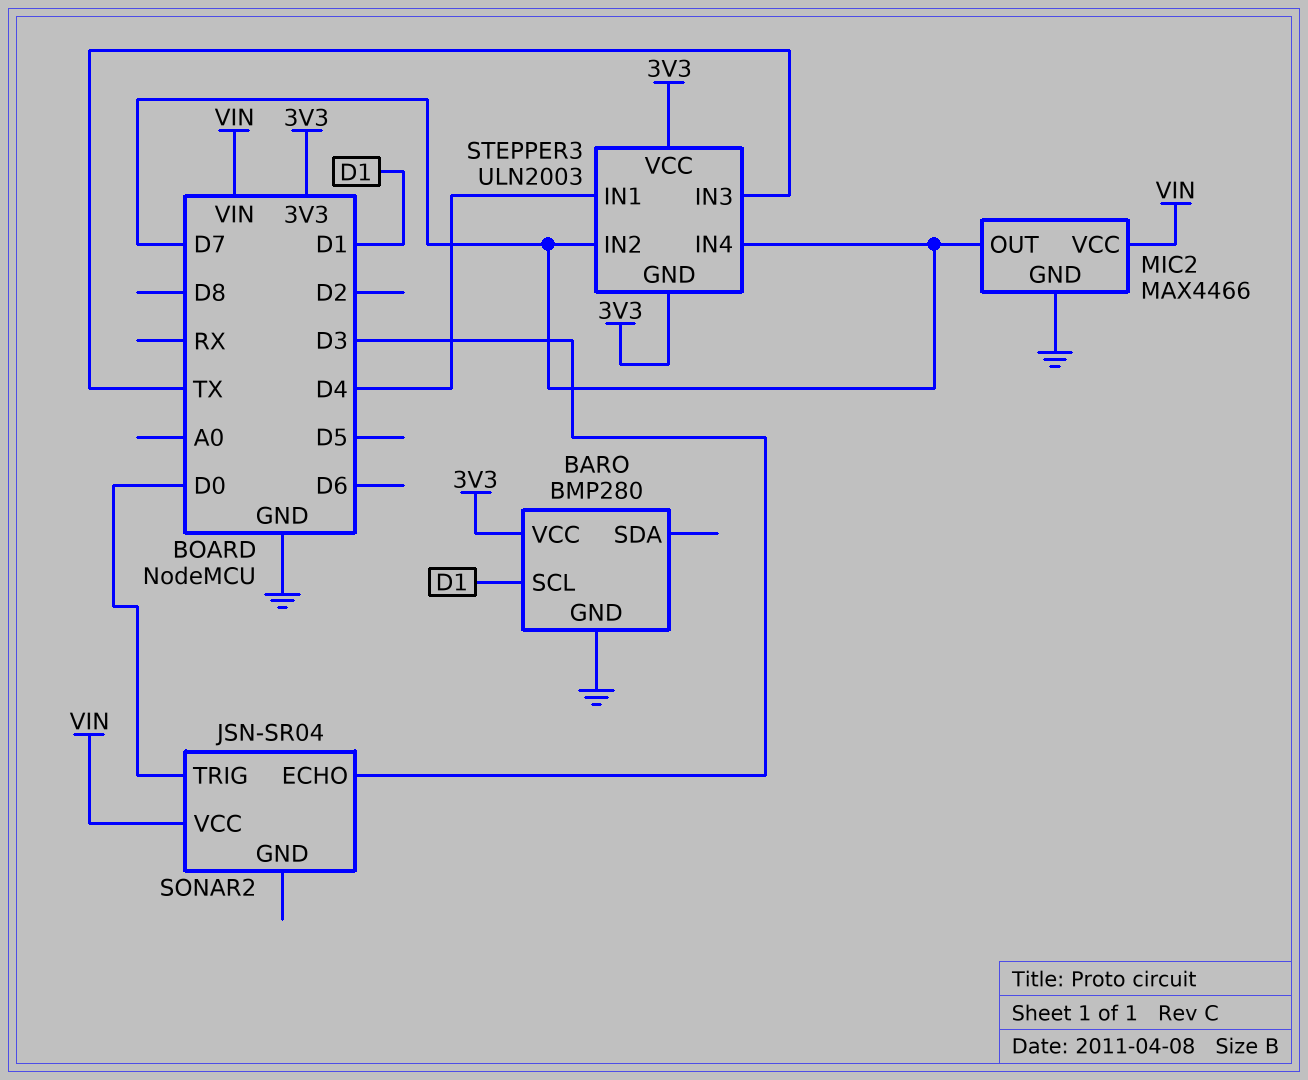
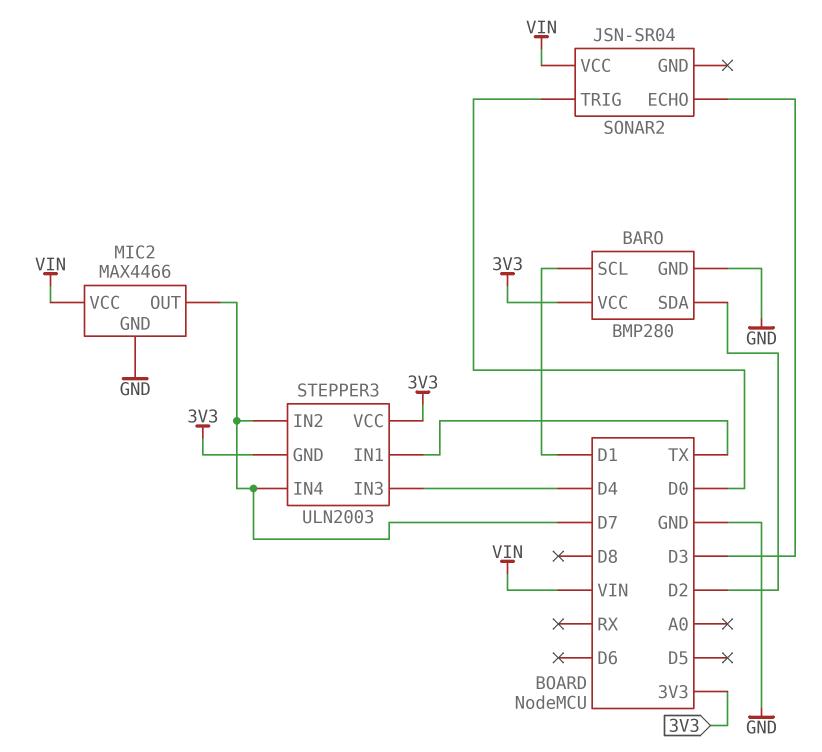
BARO pin SDA: none -> D2
STEPPER3 pin IN1: D4 -> TX
STEPPER3 pin IN3: TX -> D4

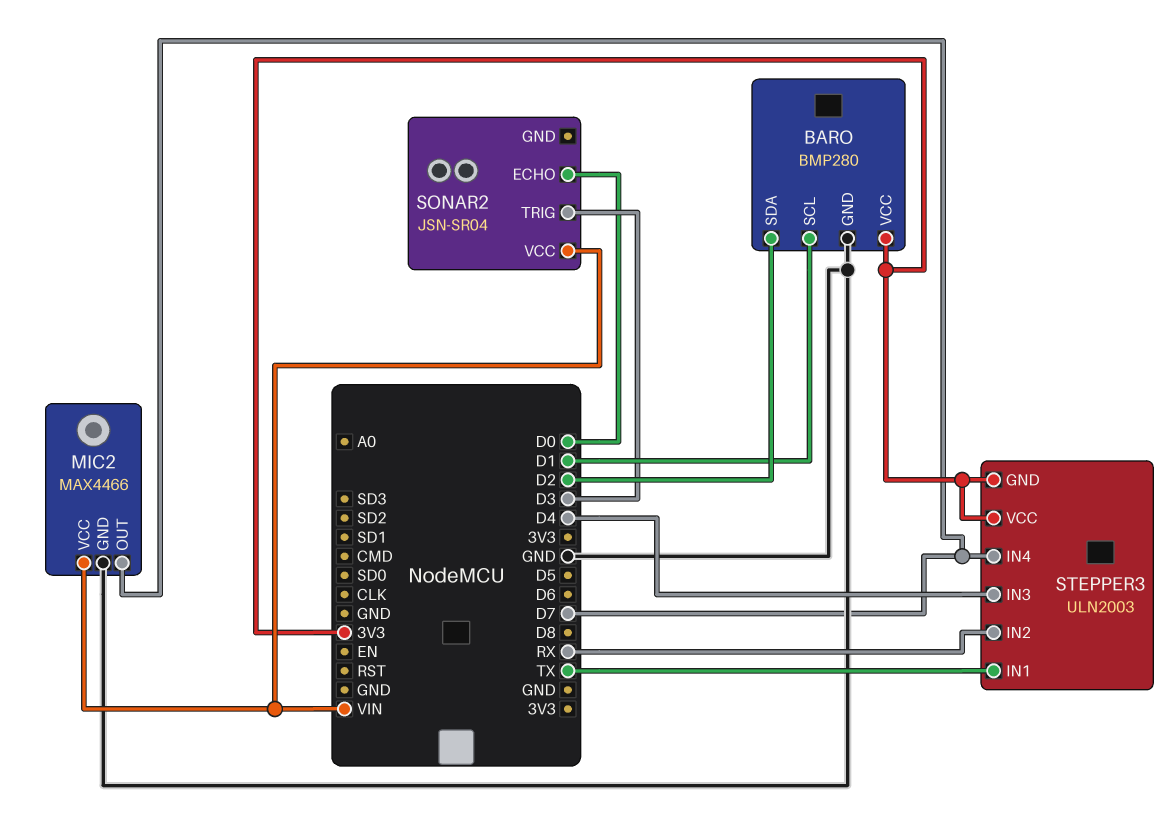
SONAR2 pin ECHO: D3 -> D0
SONAR2 pin TRIG: D0 -> D3
STEPPER3 pin IN2: D7 -> RX

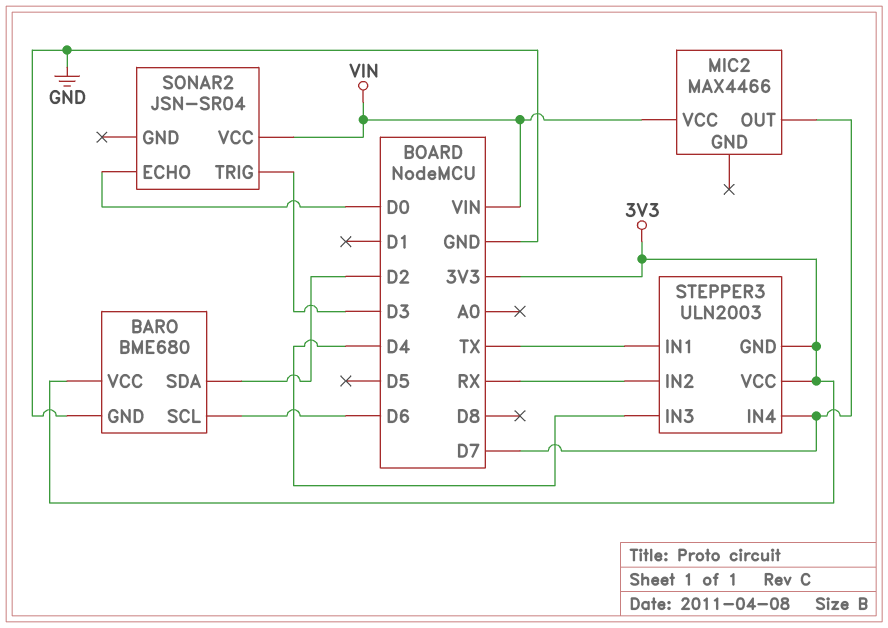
BARO: BMP280 -> BME680
BARO pin SCL: D1 -> D6
MIC2 pin GND: GND -> none

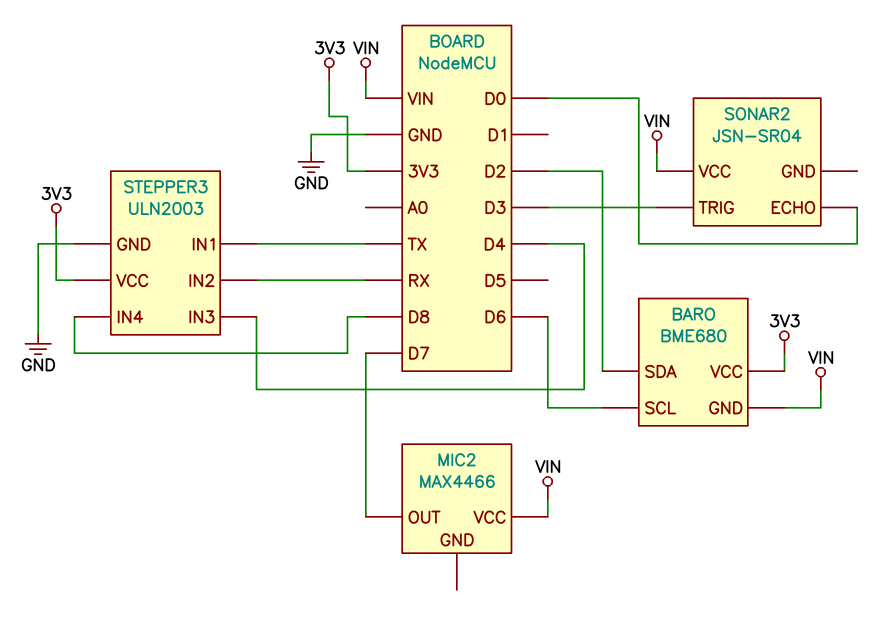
BARO pin GND: GND -> VIN
STEPPER3 pin GND: 3V3 -> GND
STEPPER3 pin IN4: D7 -> D8

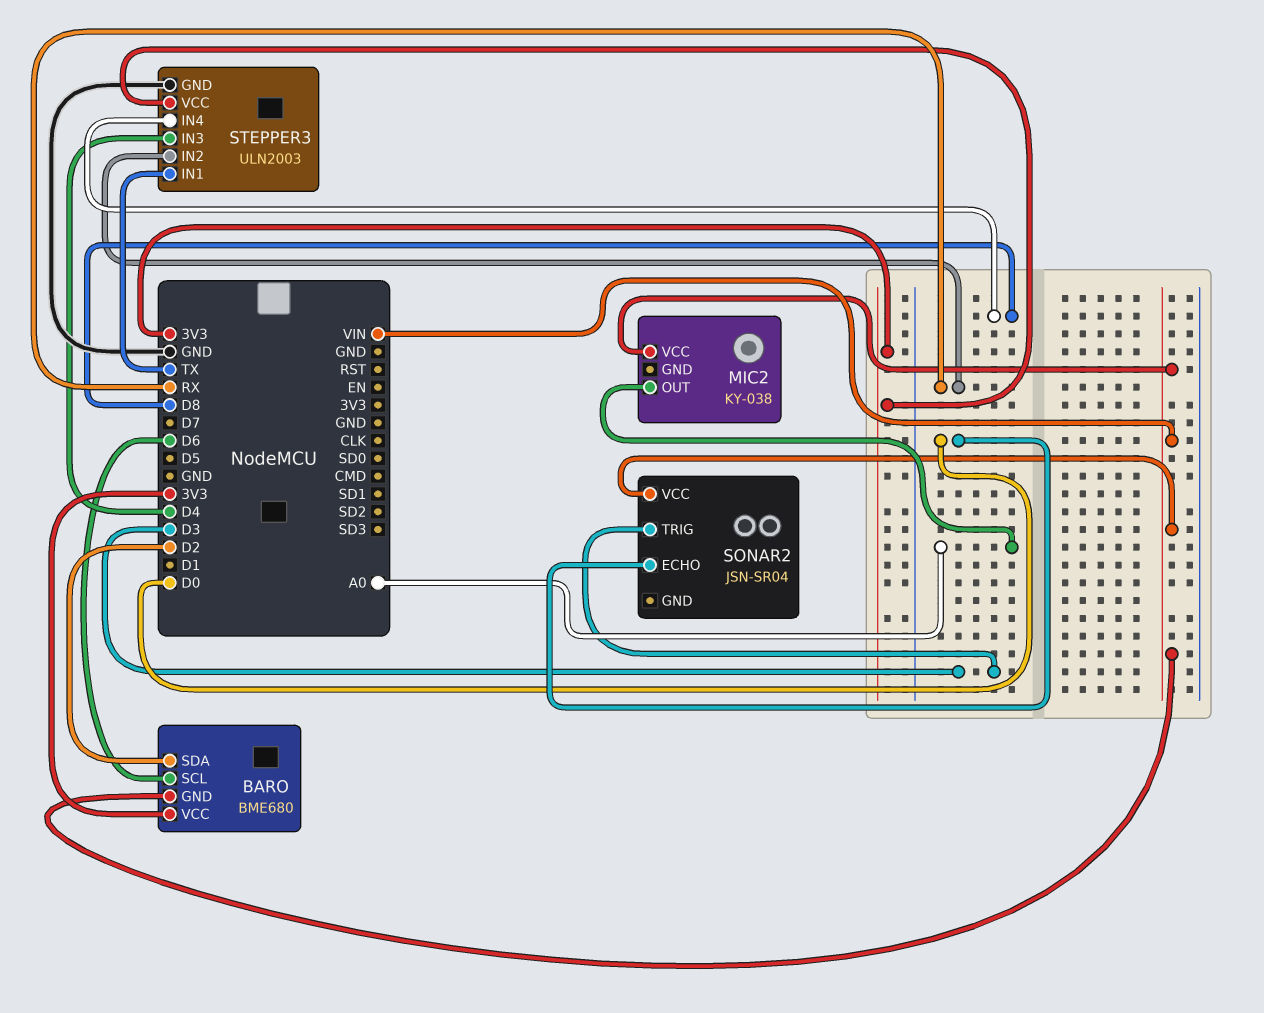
MIC2: MAX4466 -> KY-038
MIC2 pin OUT: D7 -> A0

